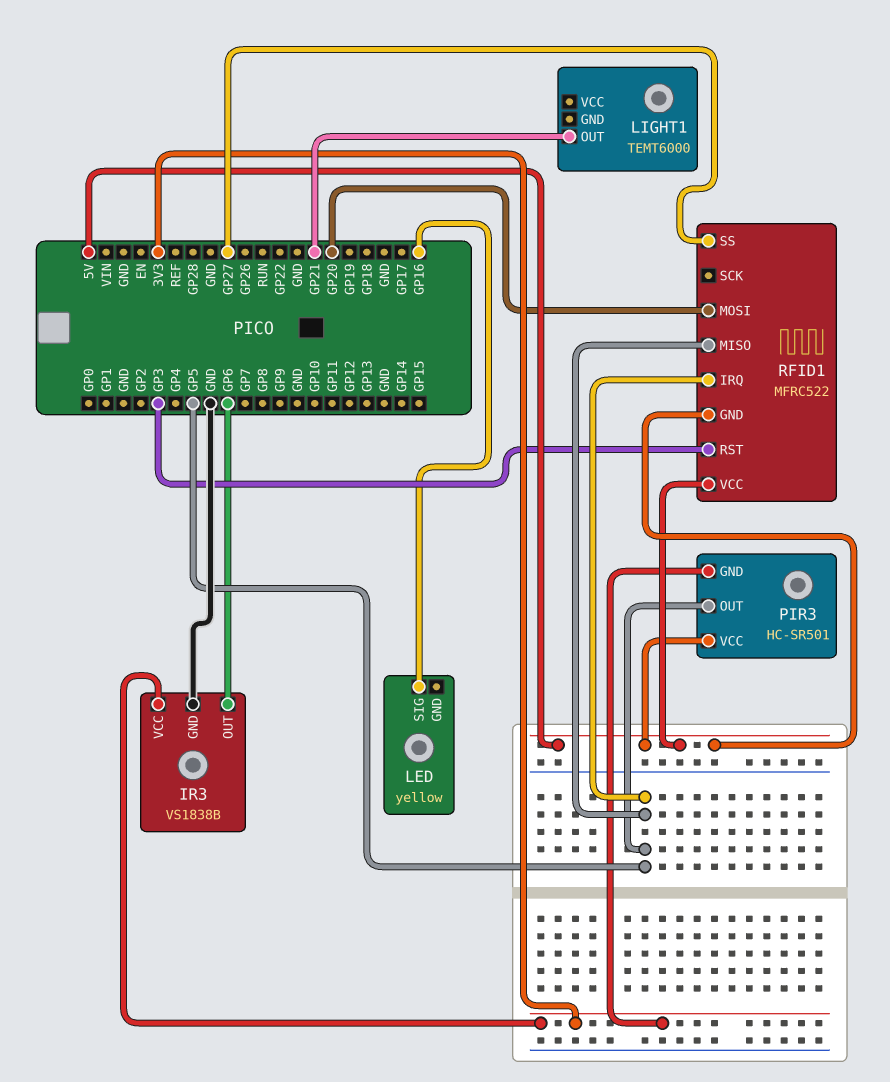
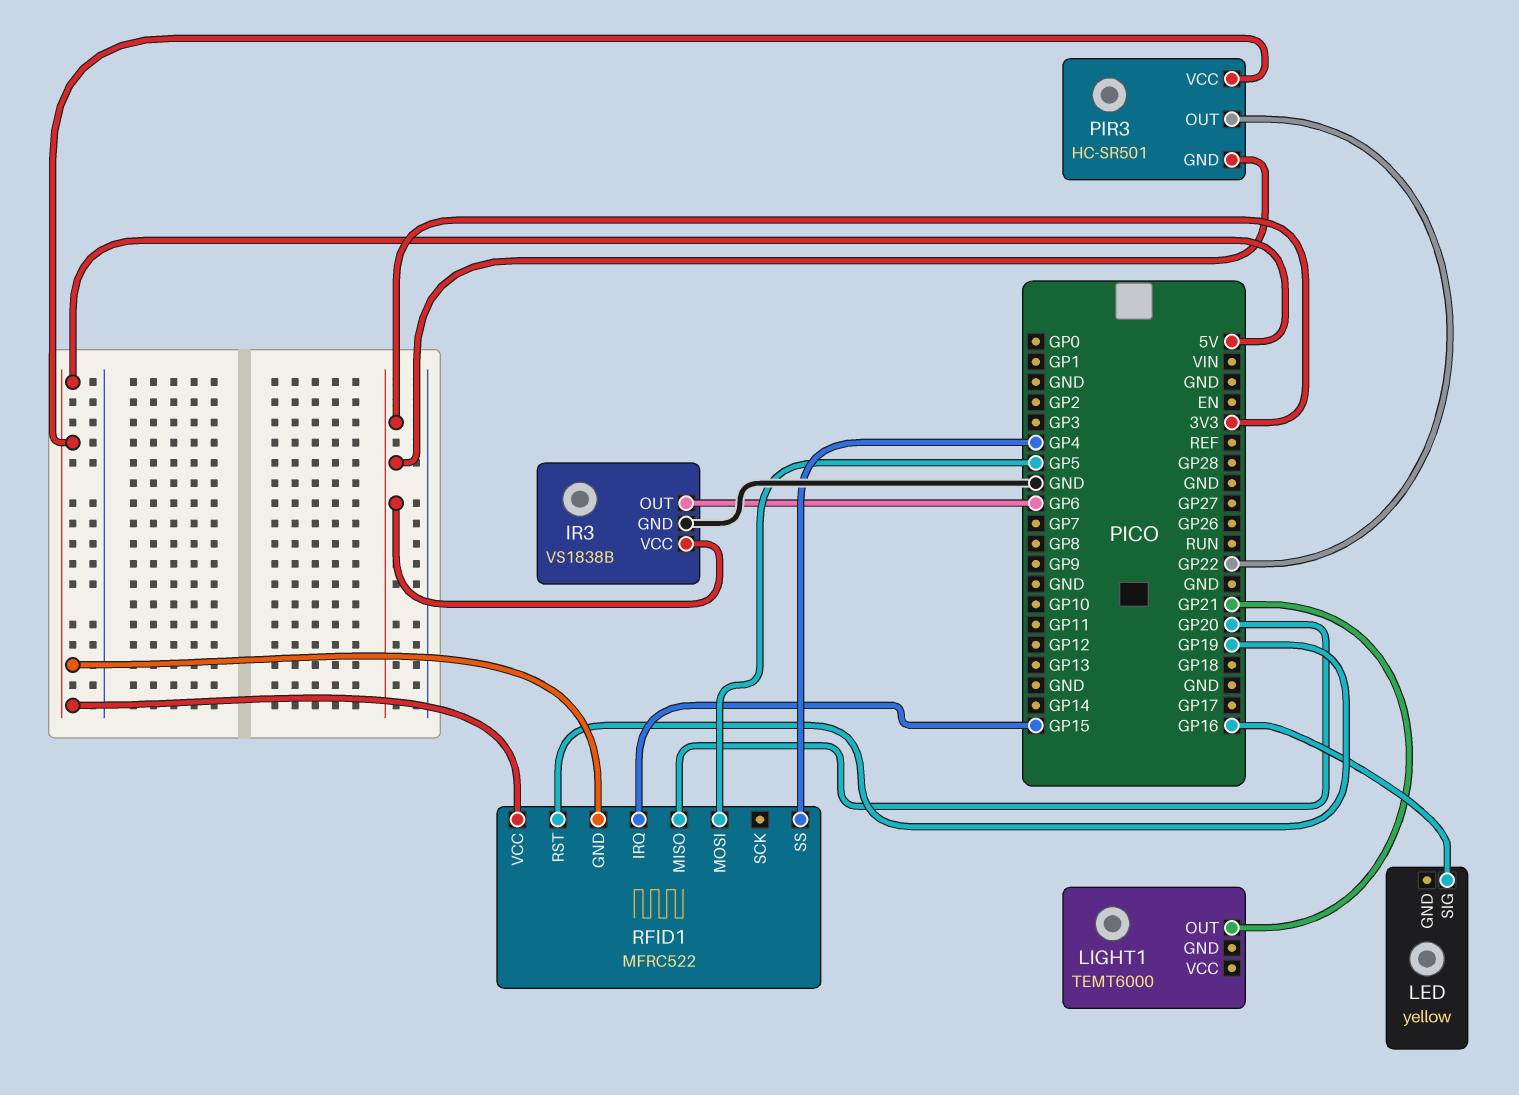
PIR3 pin OUT: GP5 -> GP22
RFID1 pin IRQ: GP5 -> GP15
RFID1 pin MISO: GP5 -> GP20
RFID1 pin MOSI: GP20 -> GP5
RFID1 pin RST: GP3 -> GP19
RFID1 pin SS: GP27 -> GP4

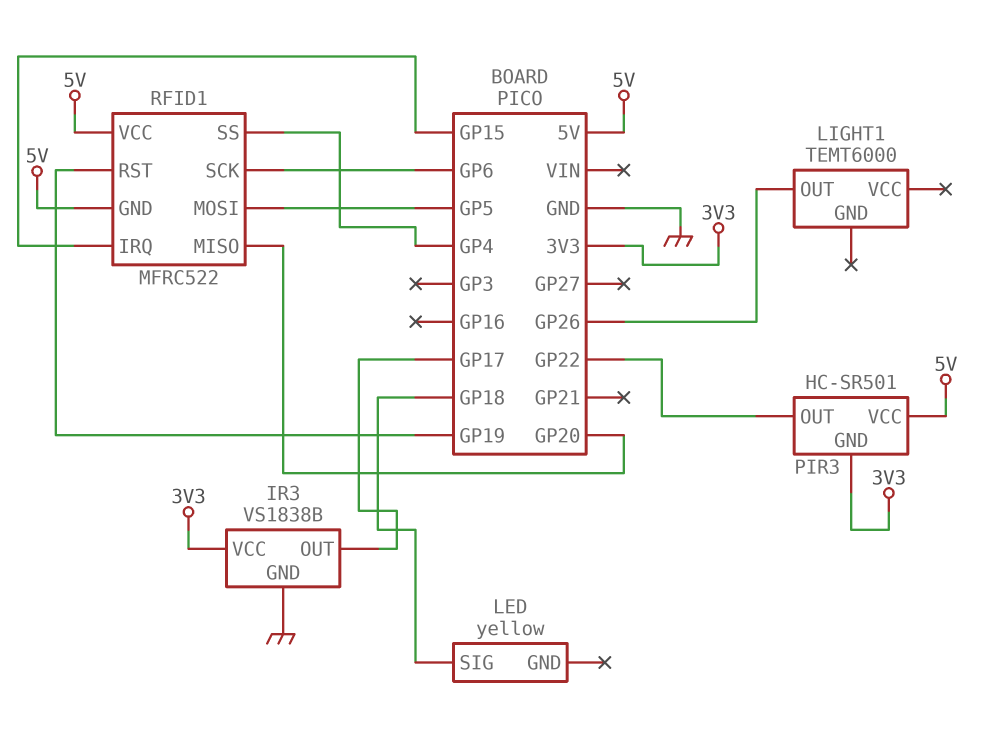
IR3 pin OUT: GP6 -> GP17
LED pin SIG: GP16 -> GP18
LIGHT1 pin OUT: GP21 -> GP26
RFID1 pin SCK: none -> GP6

